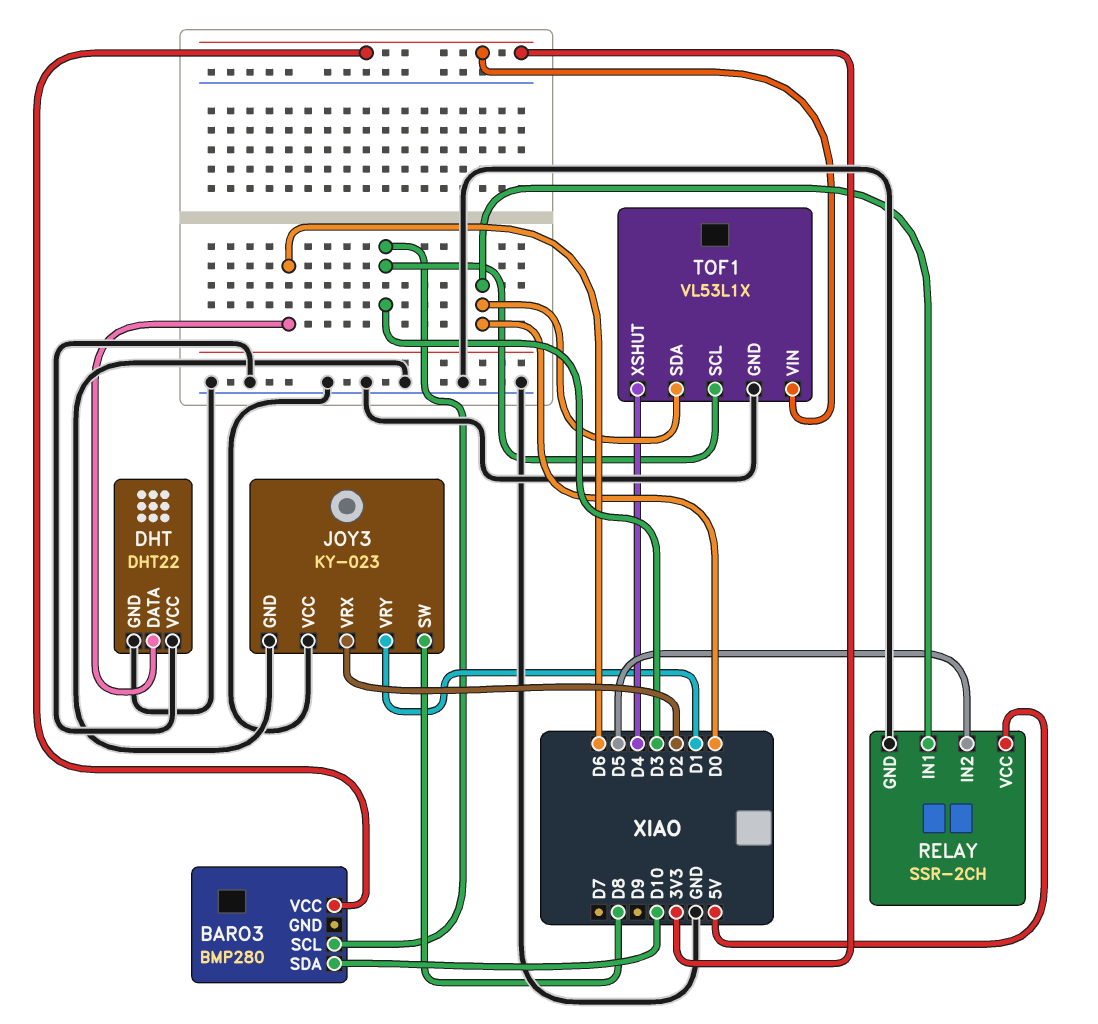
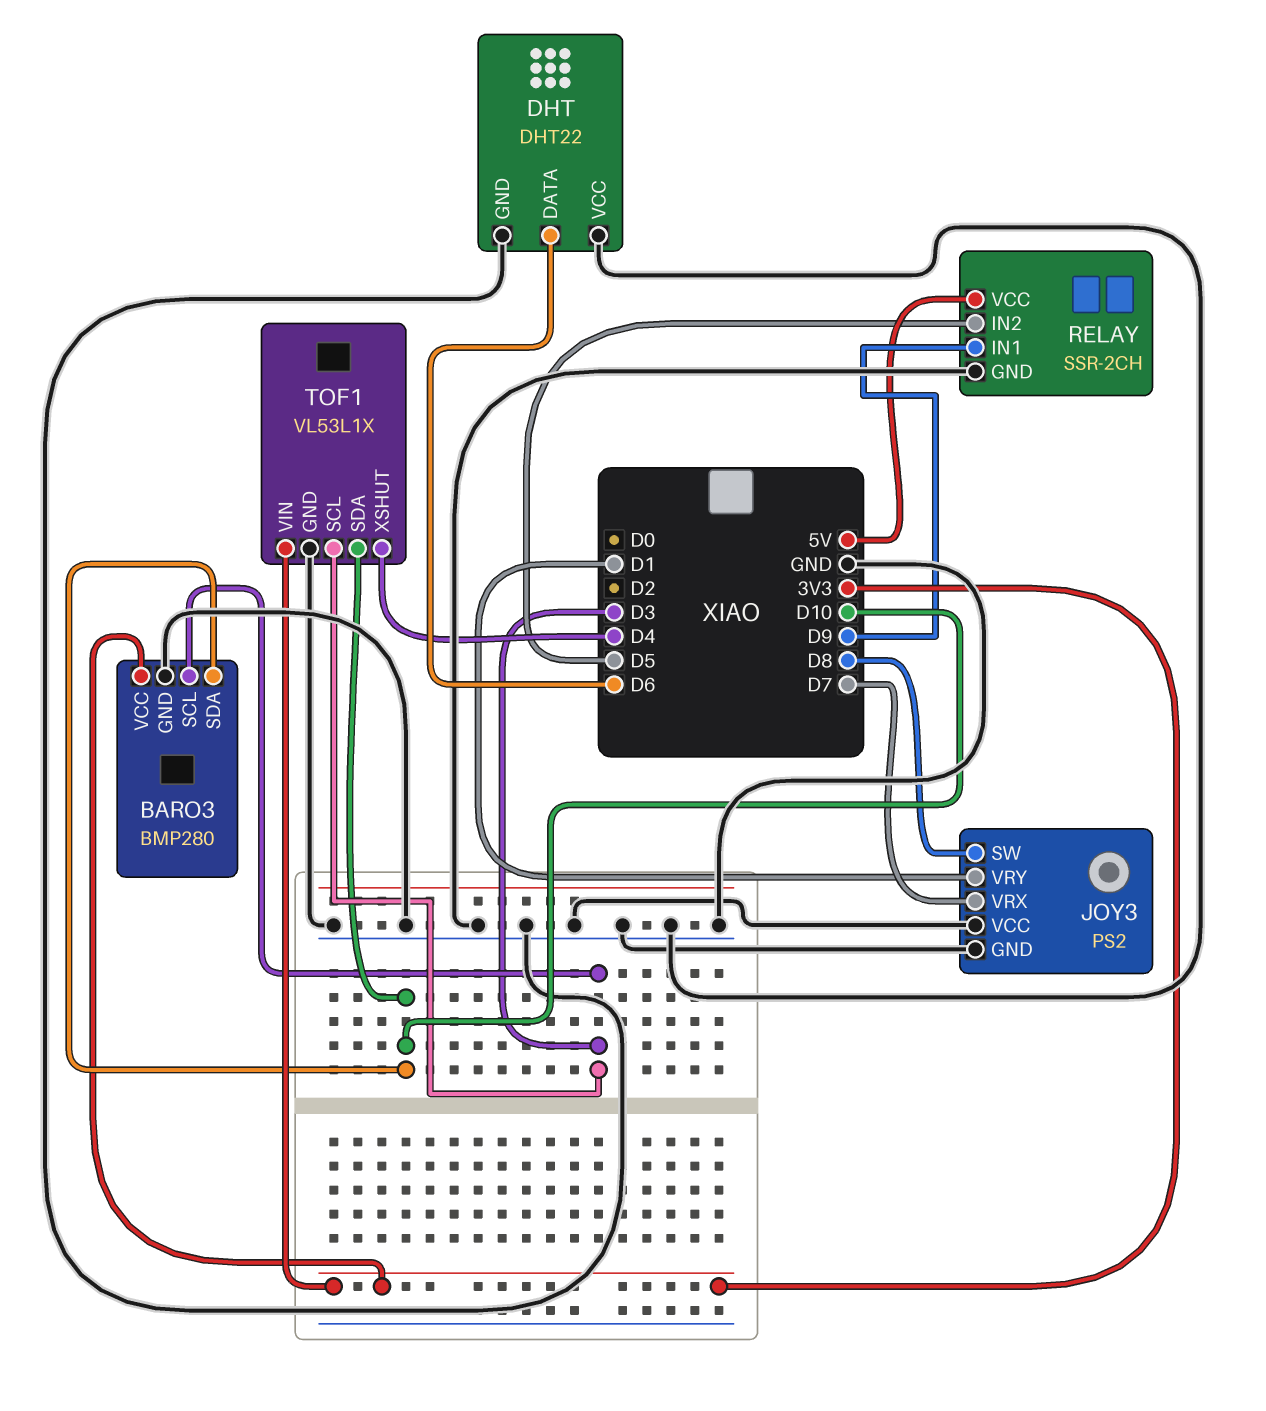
BARO3 pin GND: none -> GND
JOY3: KY-023 -> PS2
JOY3 pin VRX: D2 -> D7
RELAY pin IN1: D0 -> D9
TOF1 pin SDA: D0 -> D10

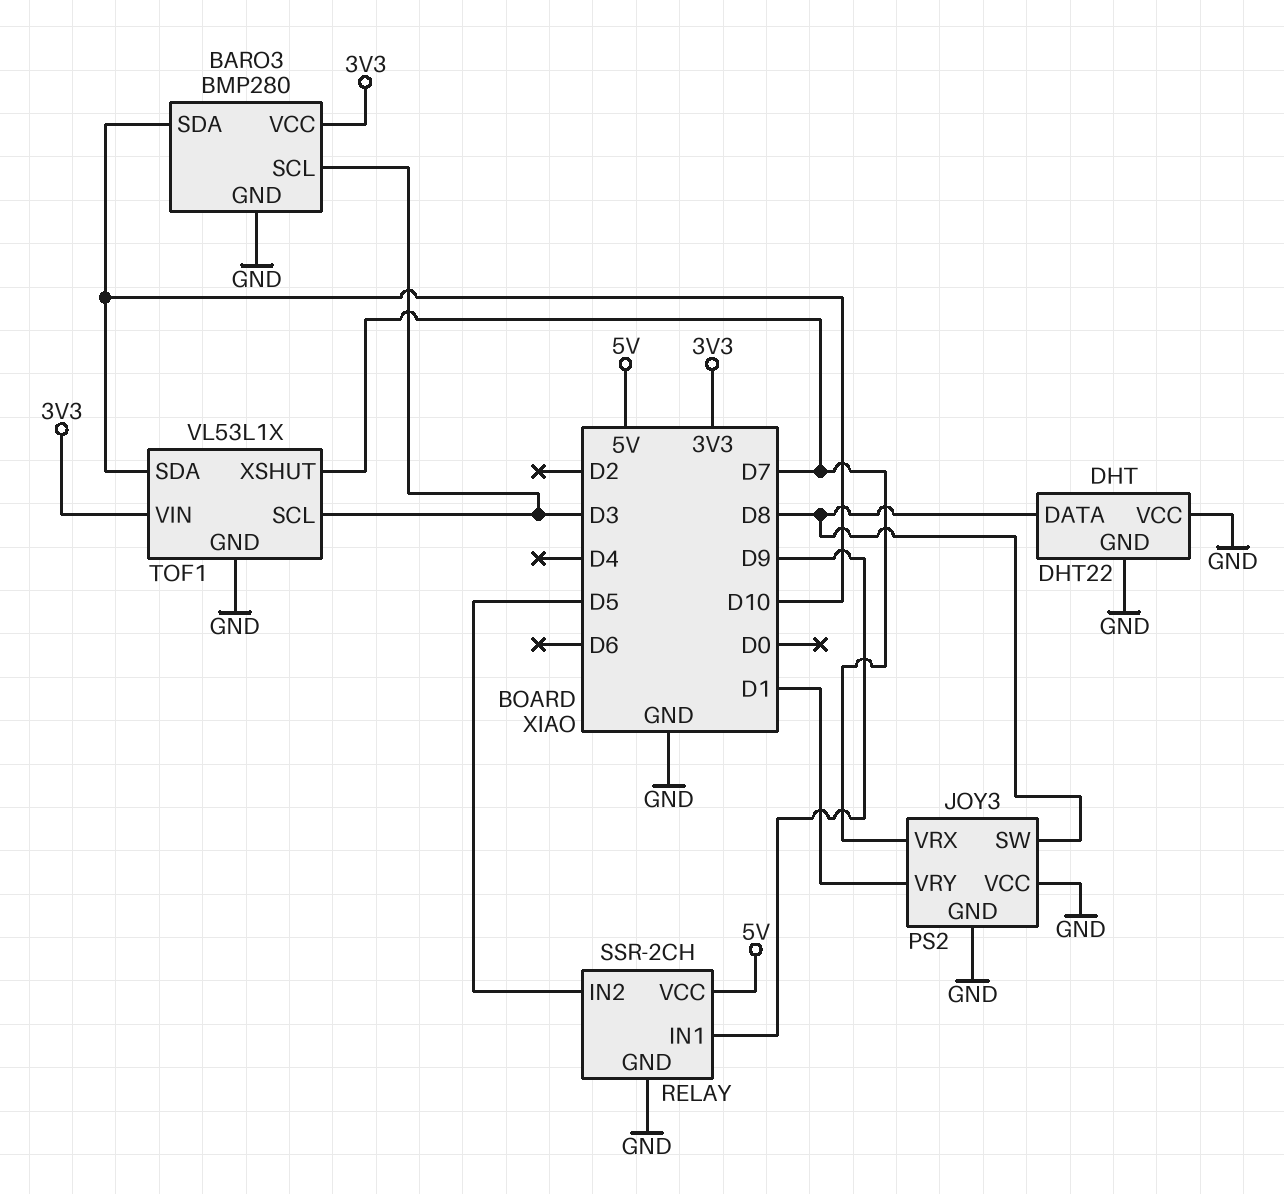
DHT pin DATA: D6 -> D8
TOF1 pin XSHUT: D4 -> D7

